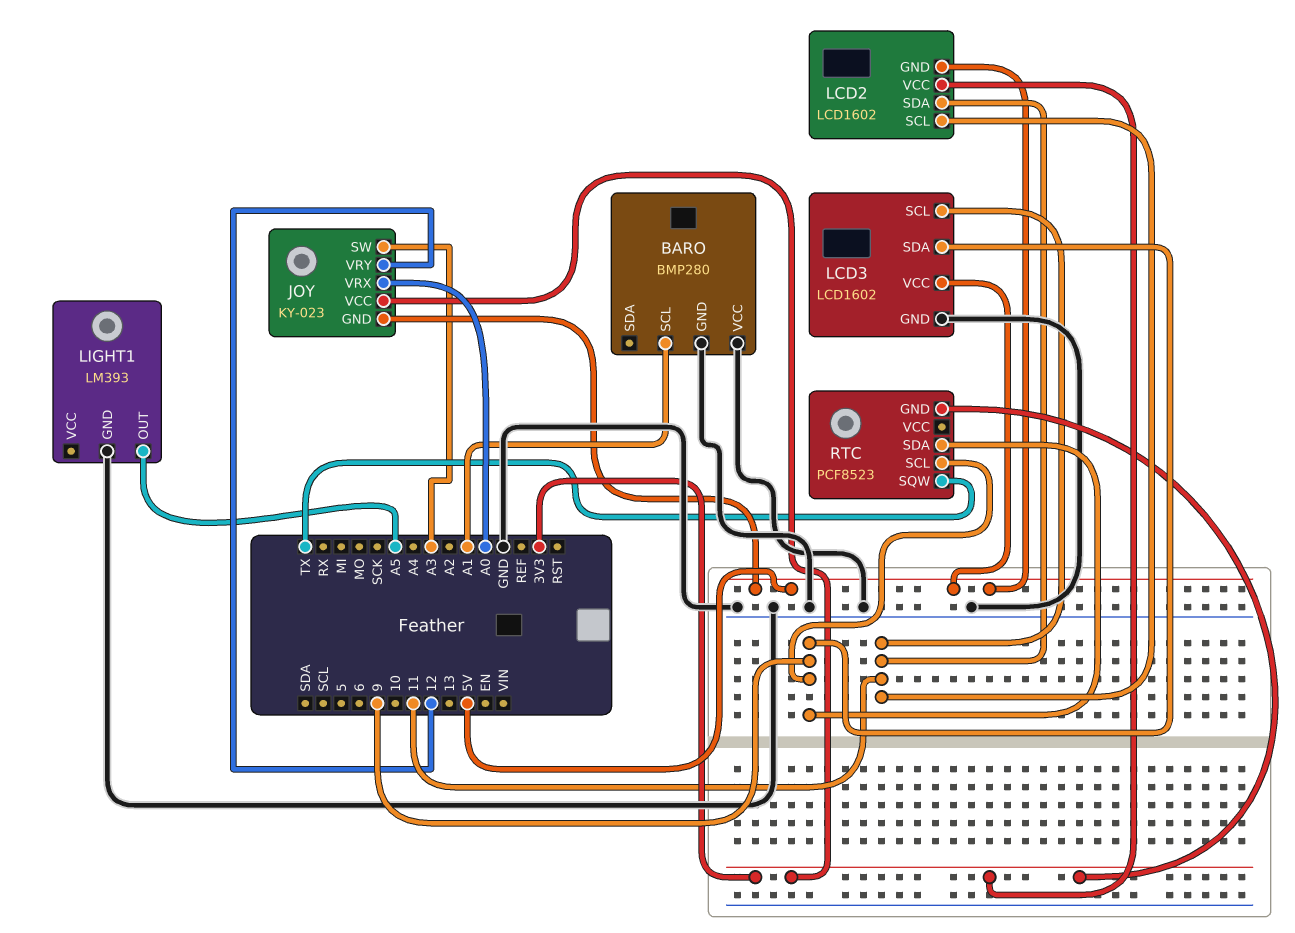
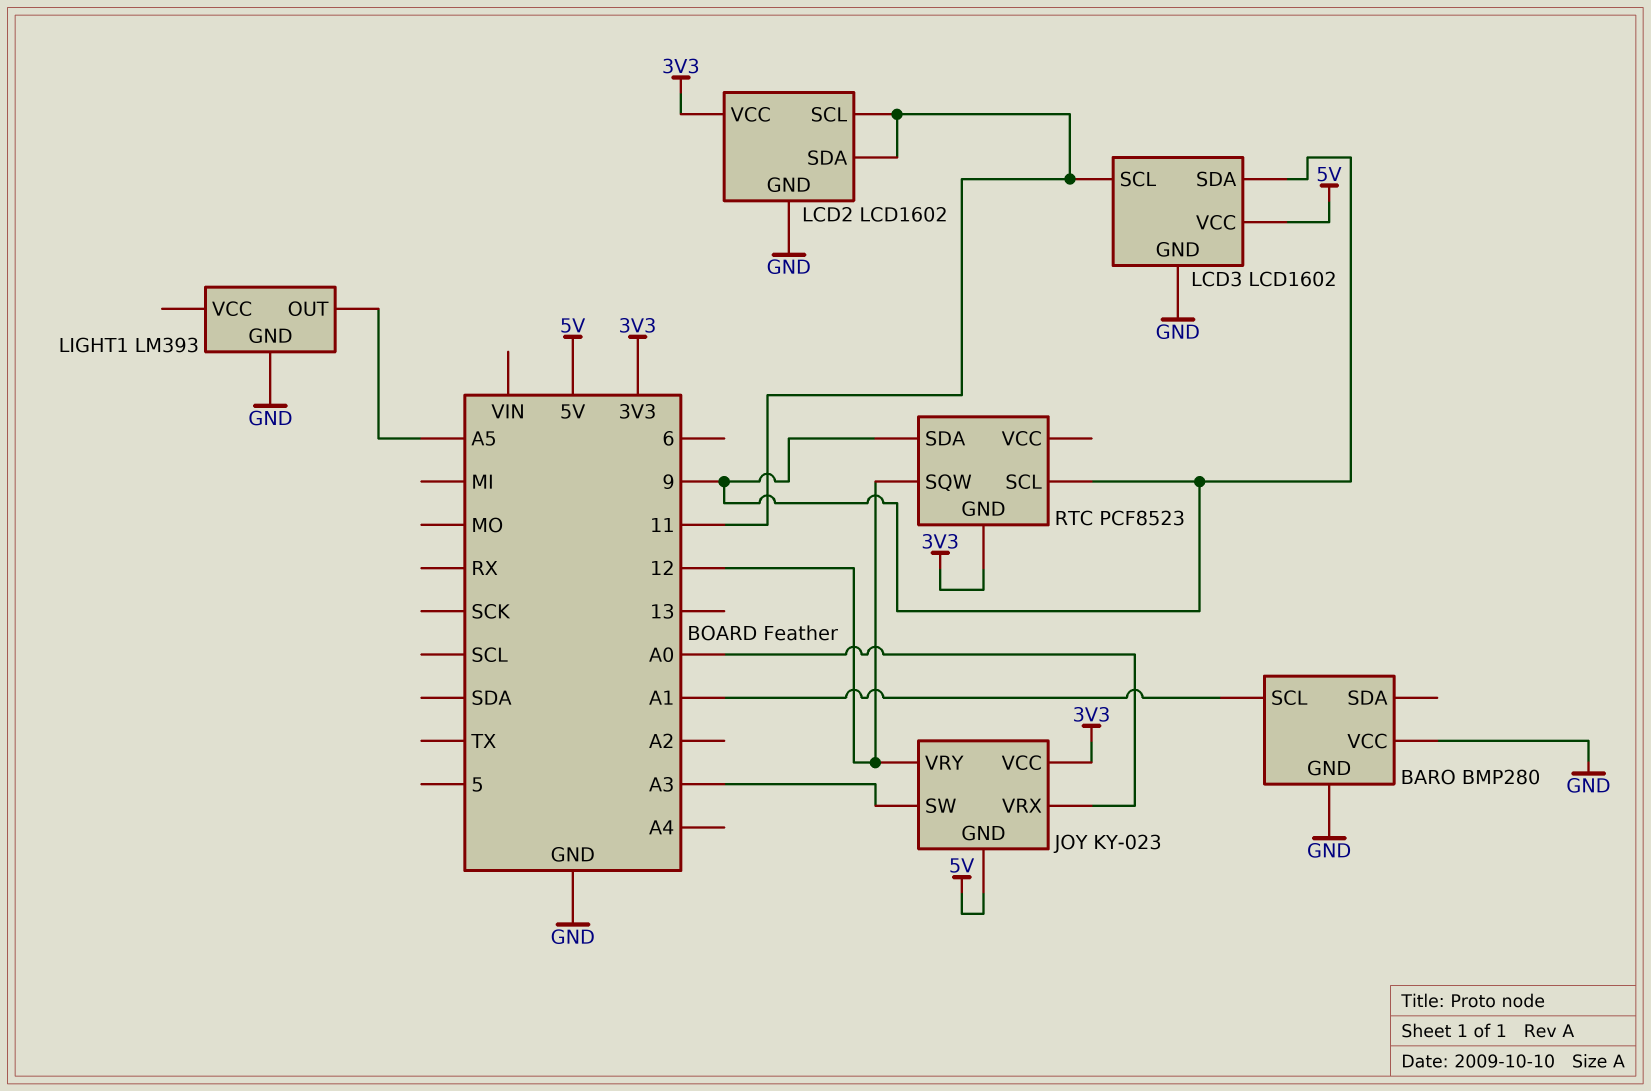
LCD2 pin GND: 5V -> GND
RTC pin SQW: TX -> 12

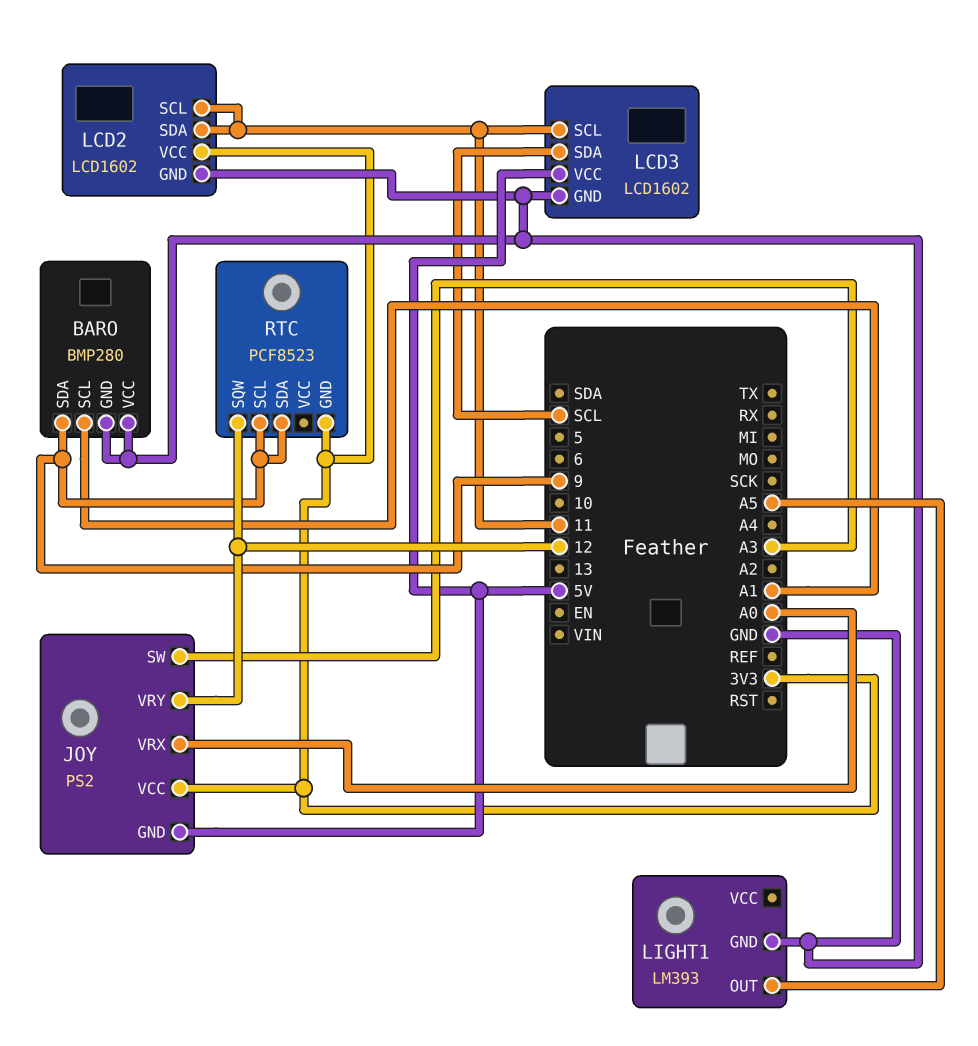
BARO pin SDA: none -> 9
JOY: KY-023 -> PS2
LCD3 pin SDA: 9 -> SCL

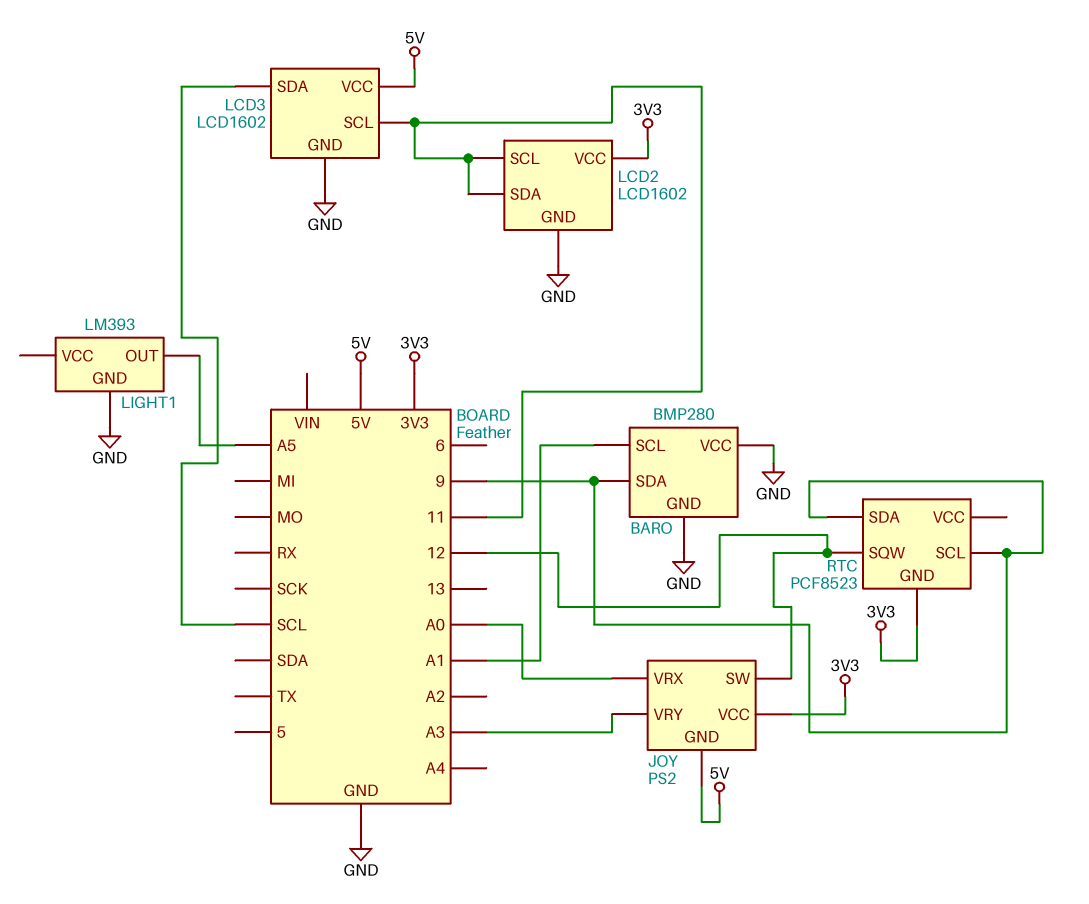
JOY pin SW: A3 -> 12
JOY pin VRY: 12 -> A3

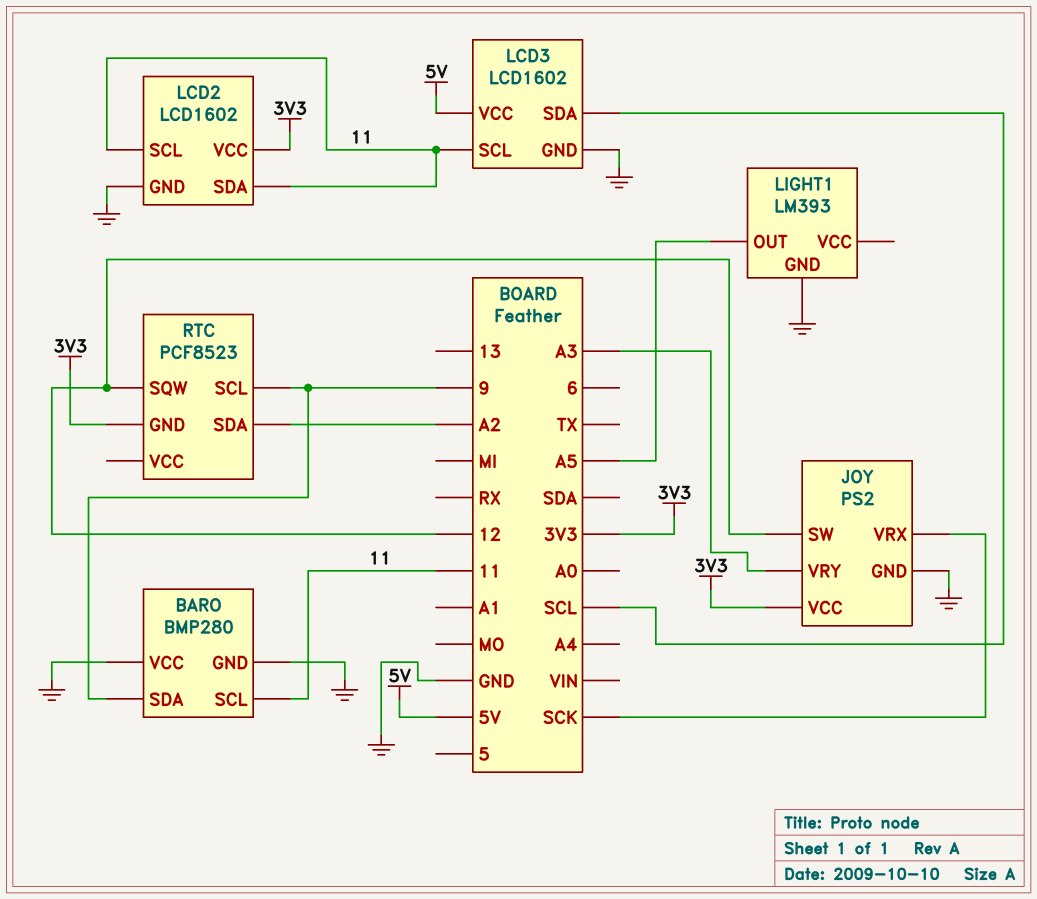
BARO pin SCL: A1 -> 11
JOY pin GND: 5V -> GND
JOY pin VRX: A0 -> SCK
RTC pin SDA: 9 -> A2

